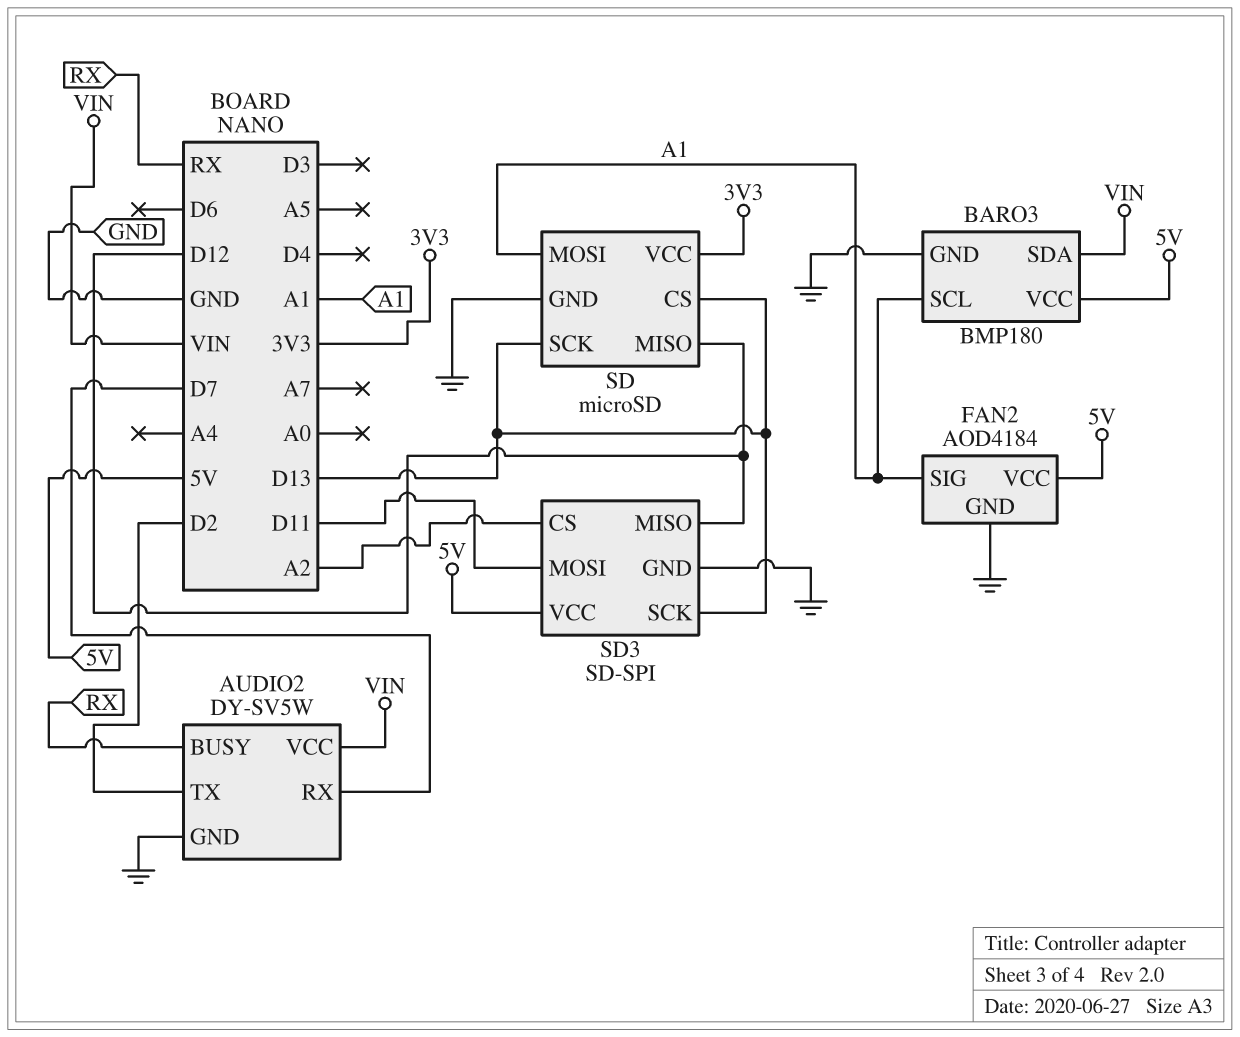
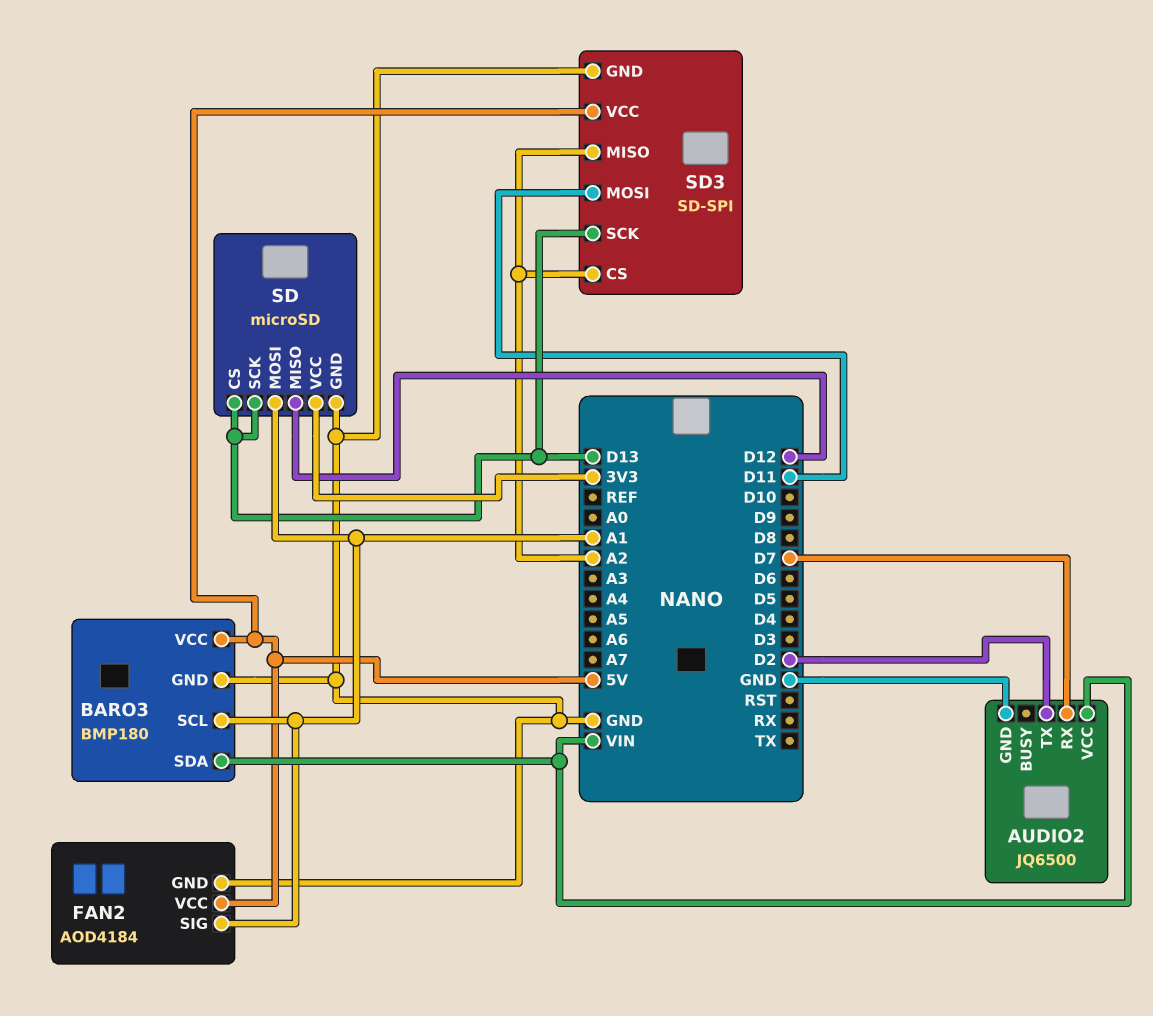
AUDIO2: DY-SV5W -> JQ6500
AUDIO2 pin BUSY: RX -> none
SD3 pin MISO: D12 -> A2

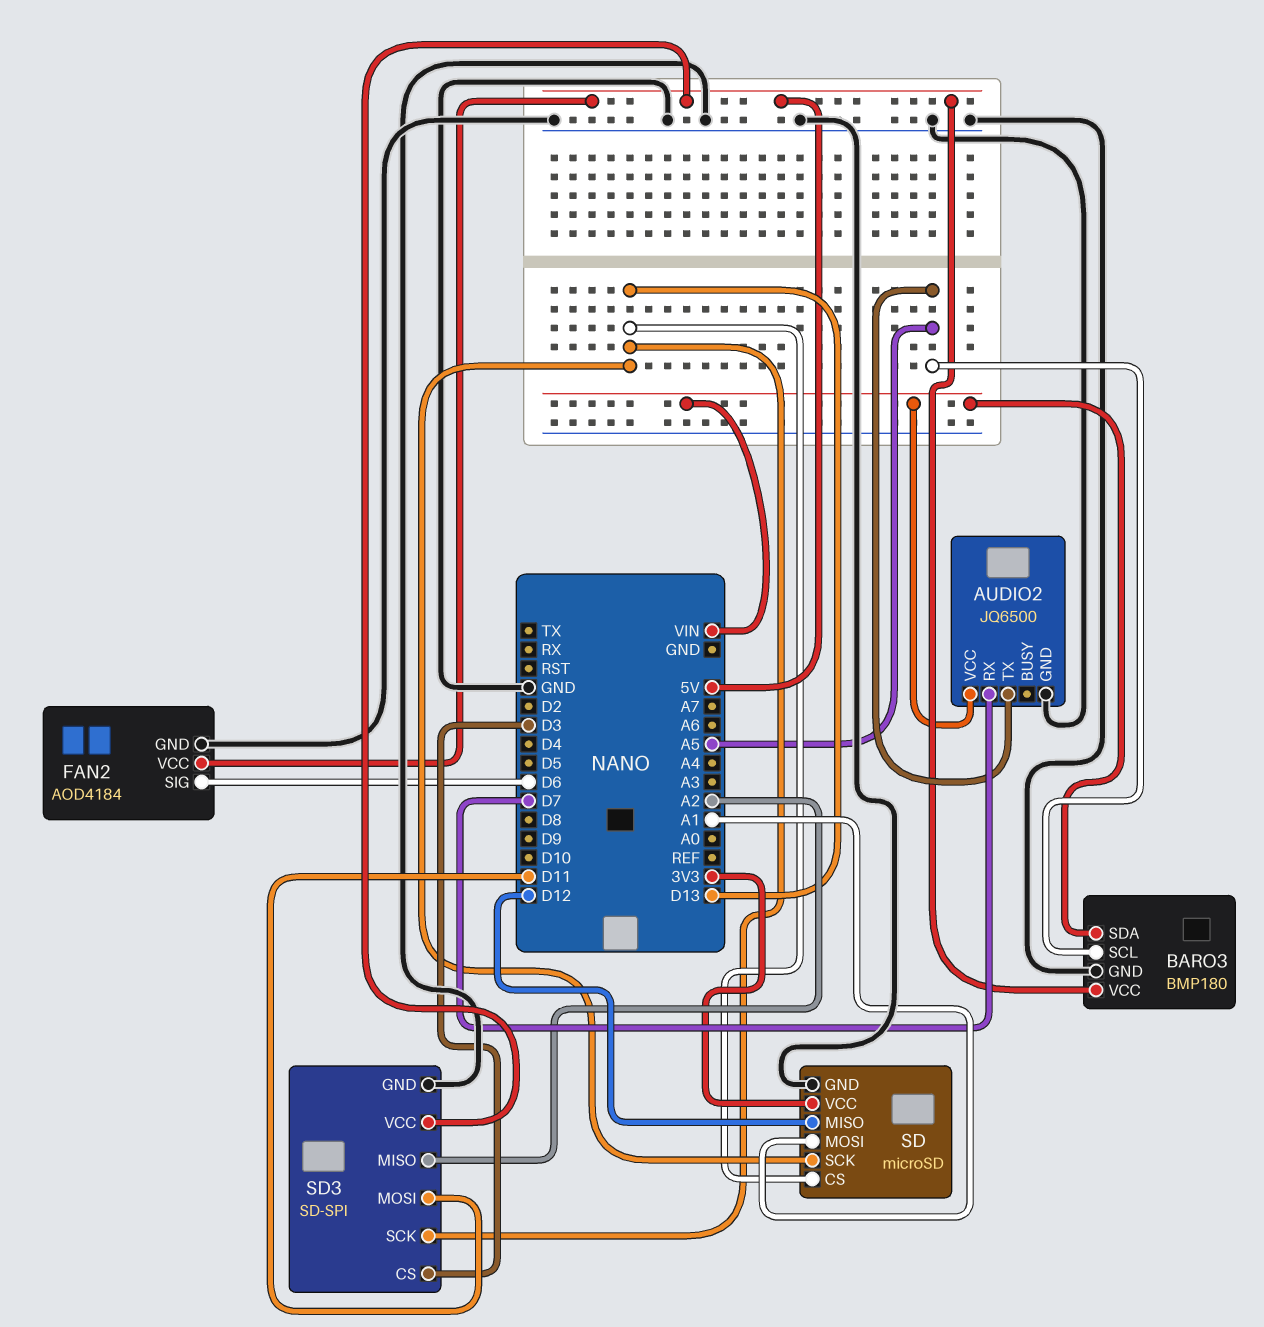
AUDIO2 pin TX: D2 -> A5
BARO3 pin SCL: A1 -> A5
FAN2 pin SIG: A1 -> D6
SD3 pin CS: A2 -> D3

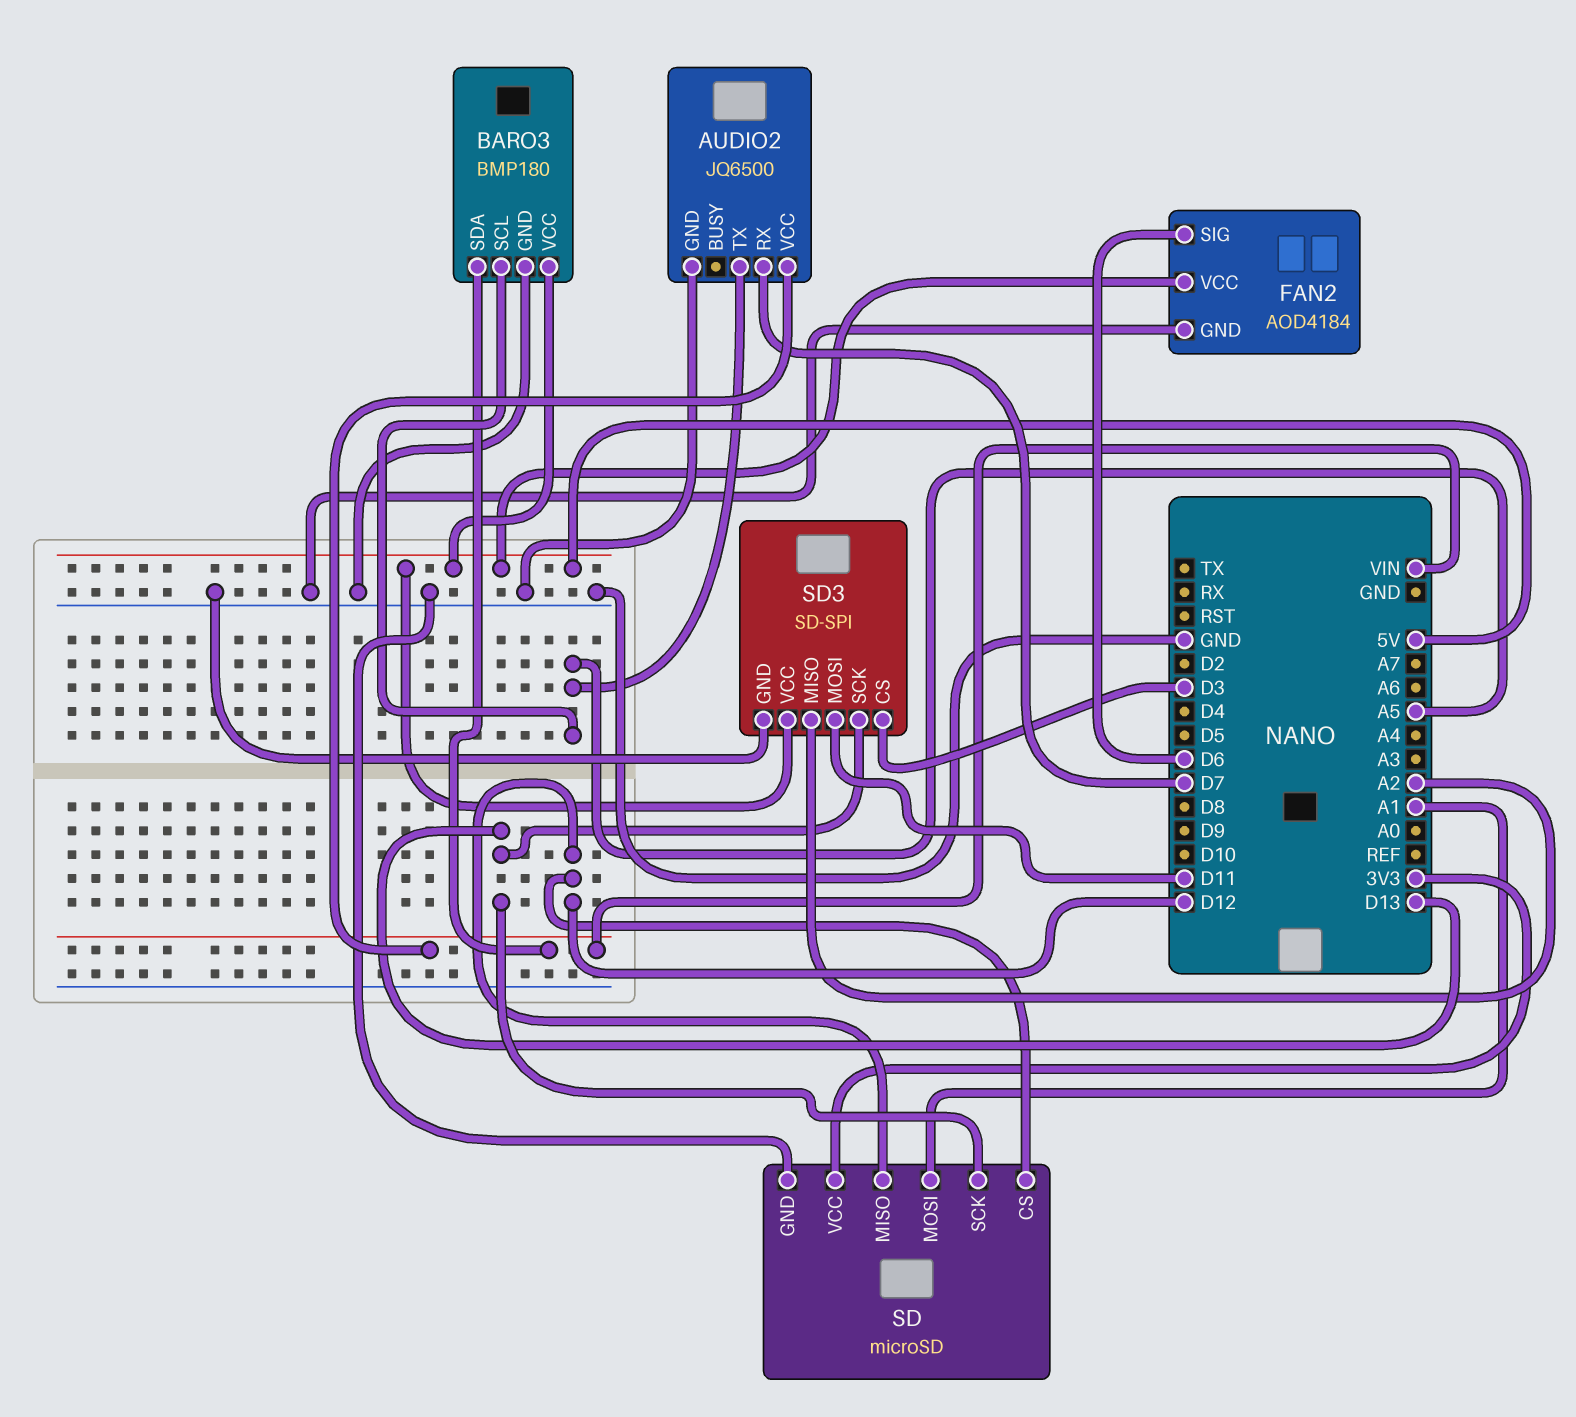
SD pin CS: D13 -> D12

